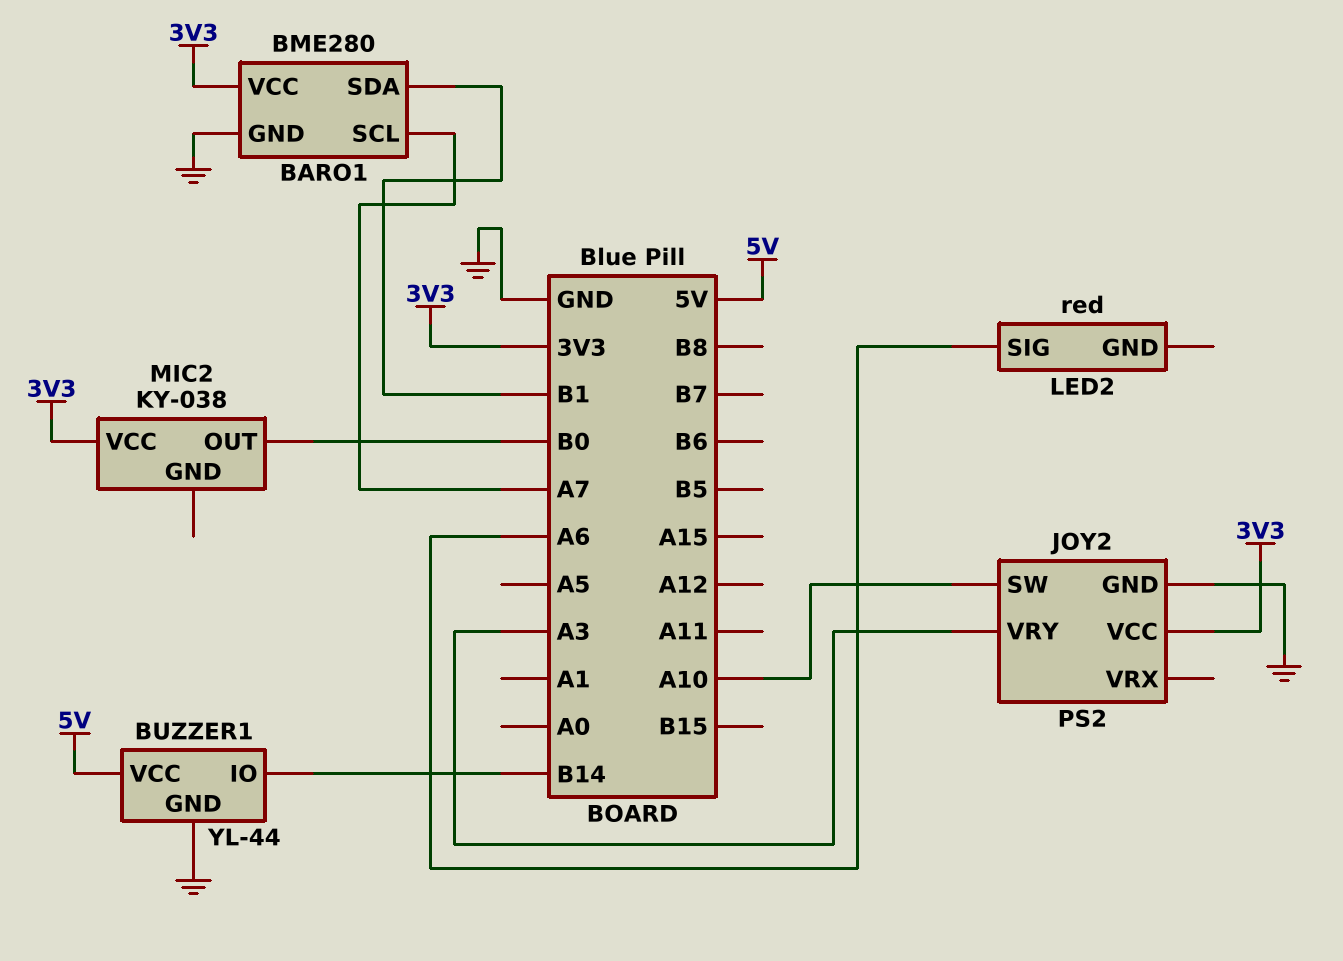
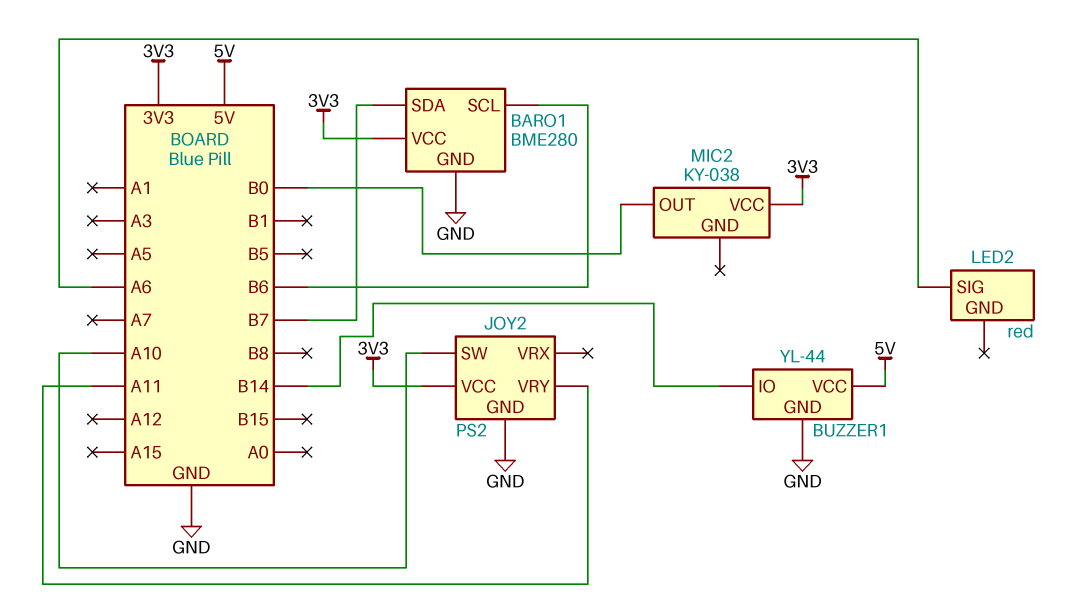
BARO1 pin SCL: A7 -> B6
BARO1 pin SDA: B1 -> B7
JOY2 pin VRY: A3 -> A11

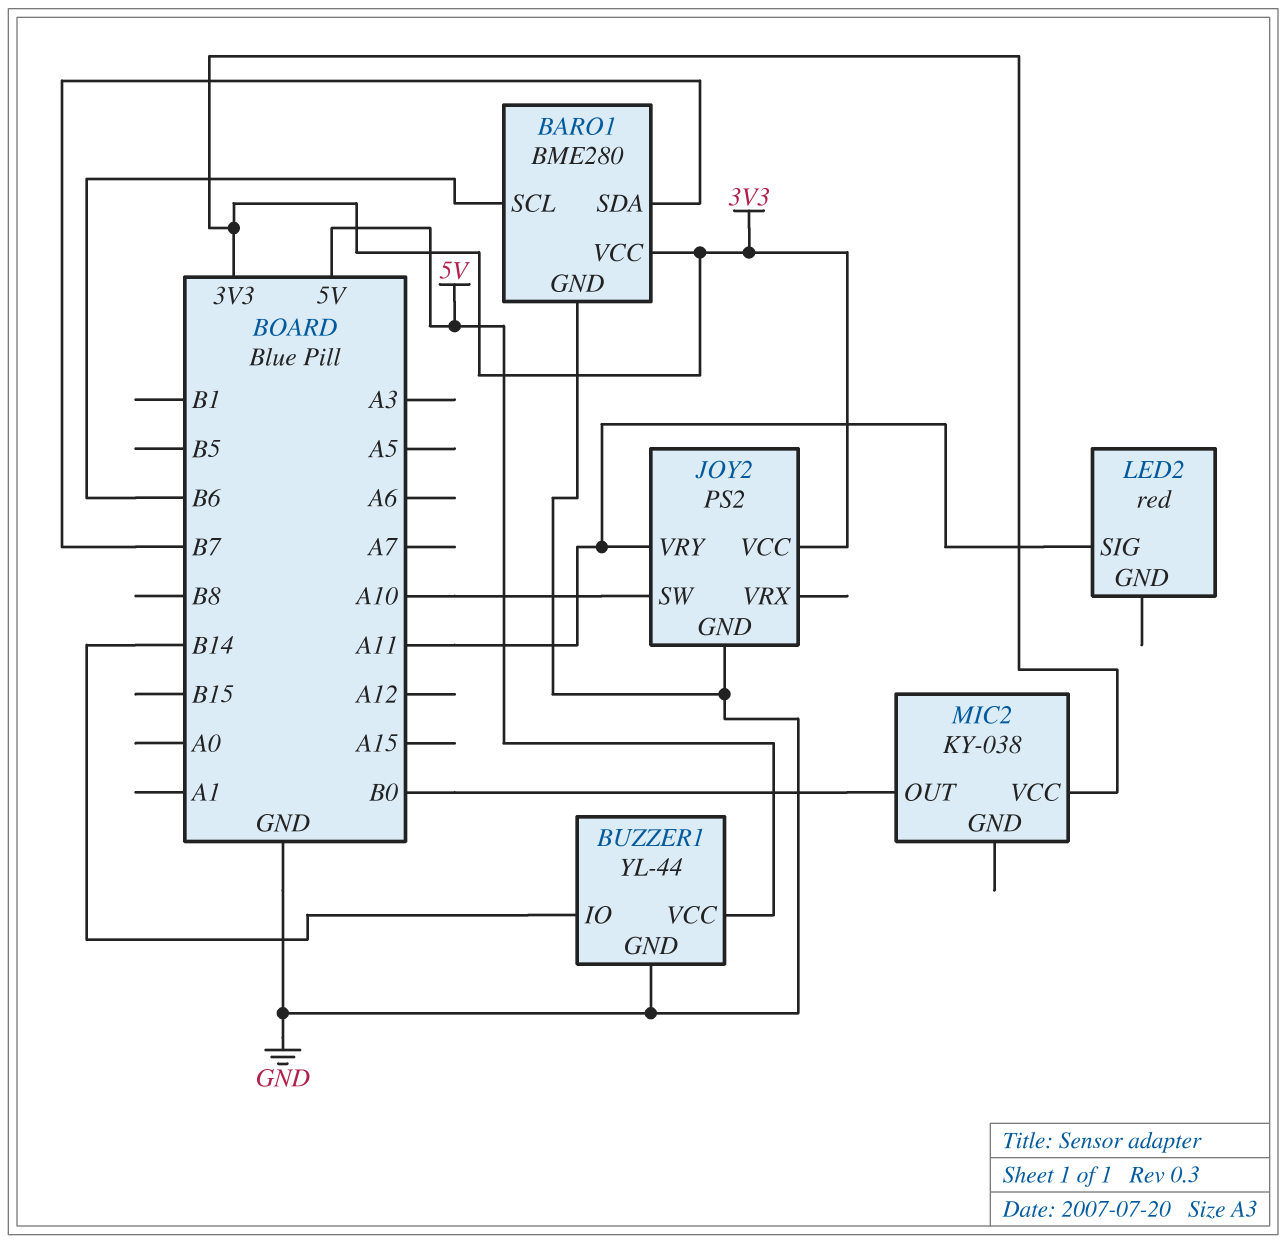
LED2 pin SIG: A6 -> A11

